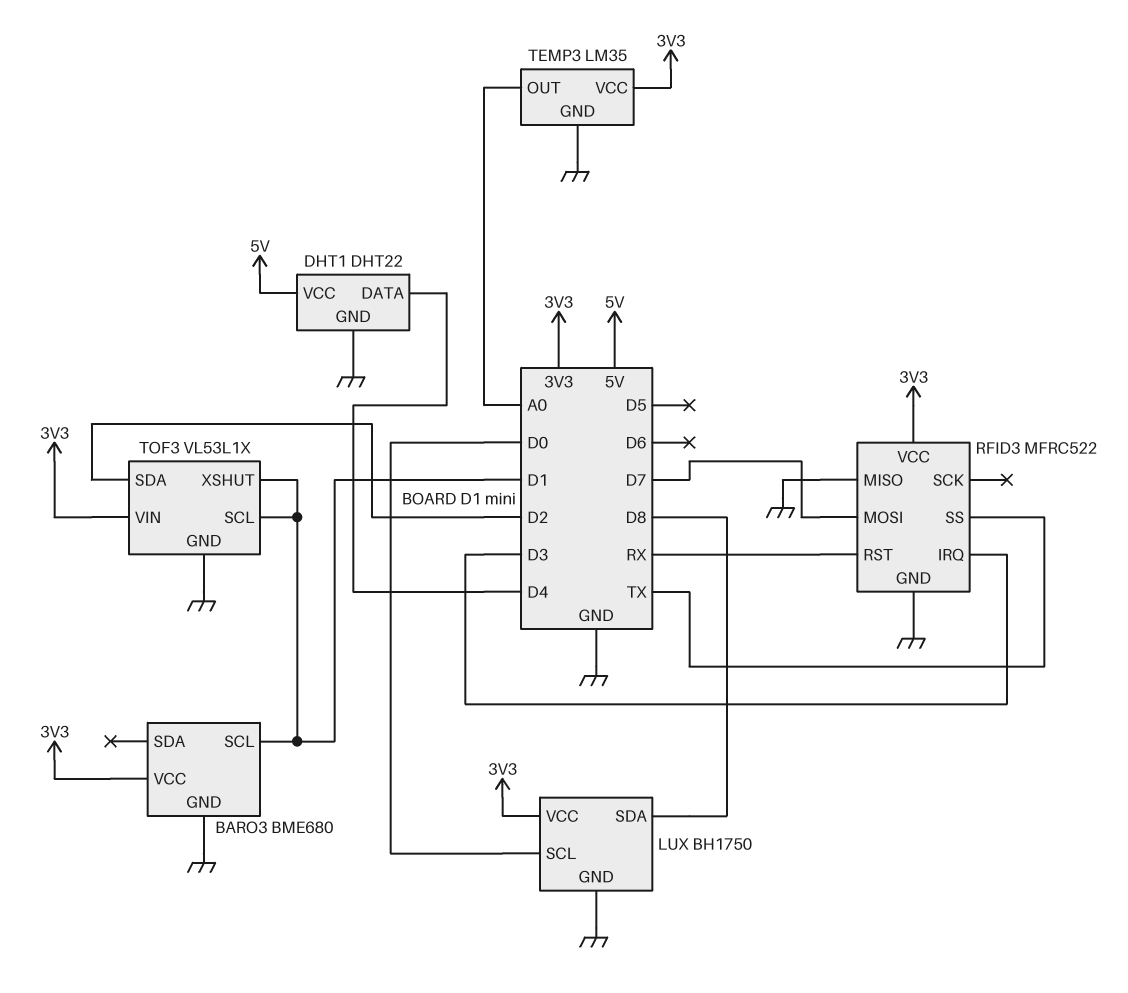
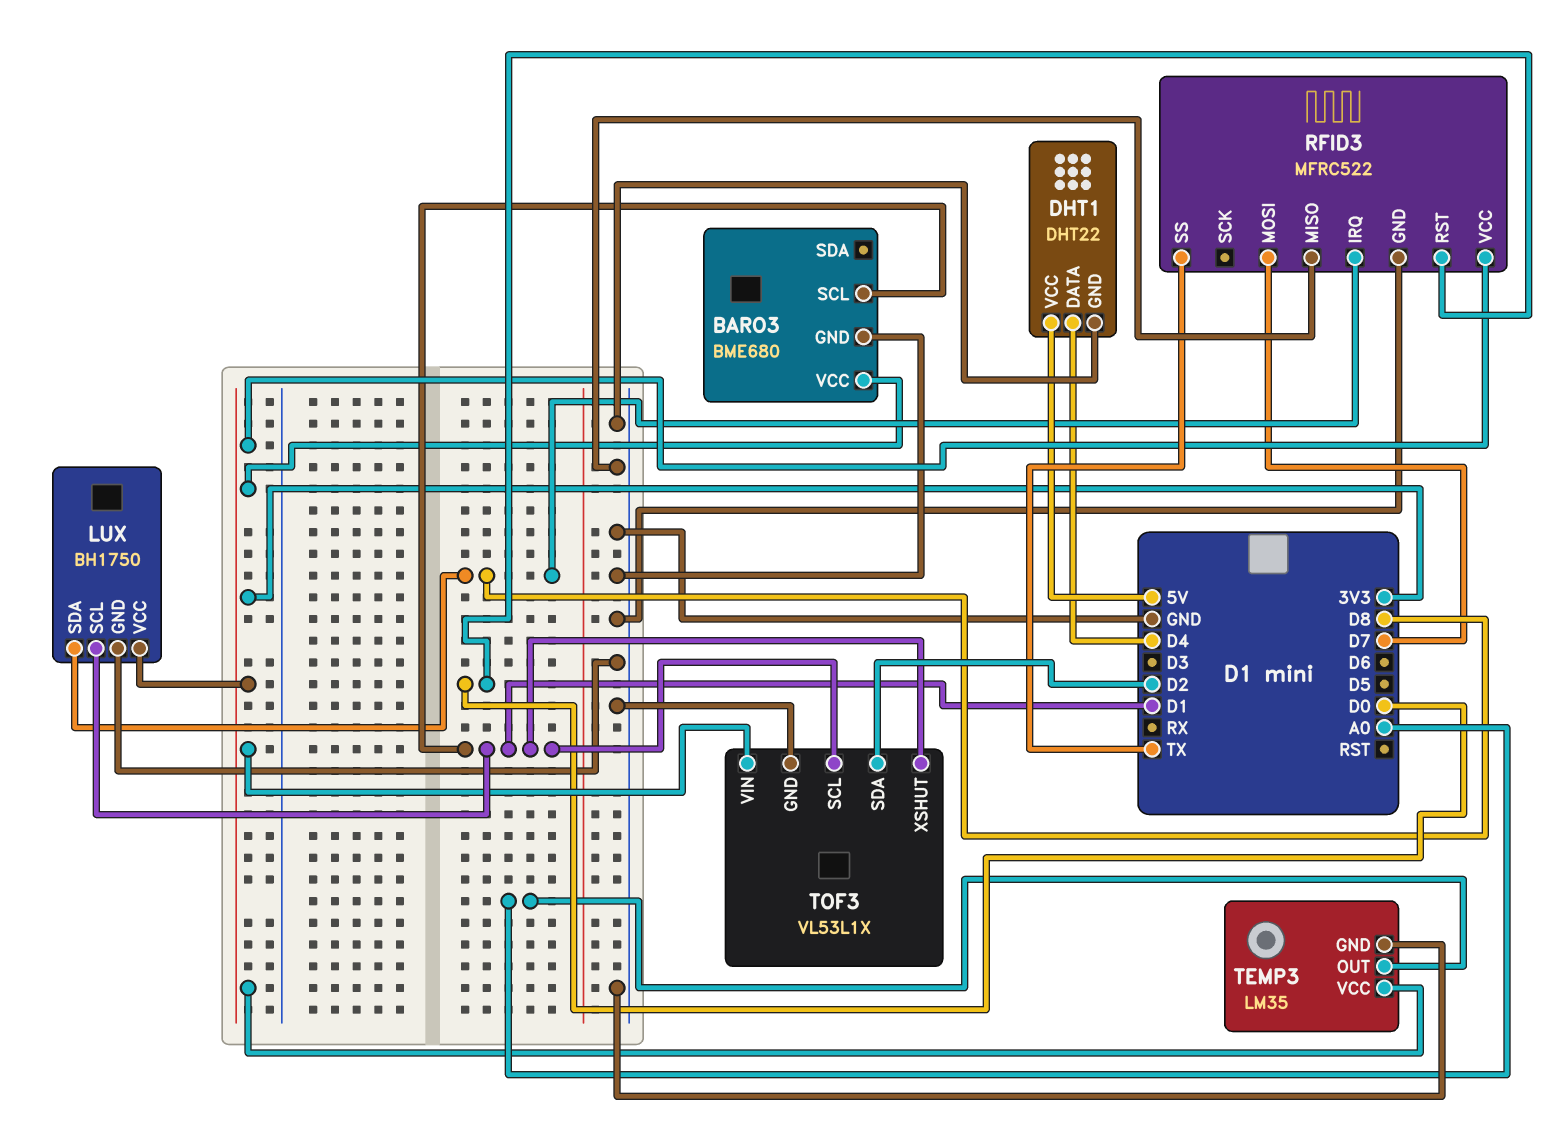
LUX pin SCL: D0 -> D1
RFID3 pin IRQ: D3 -> D8
RFID3 pin RST: RX -> D0

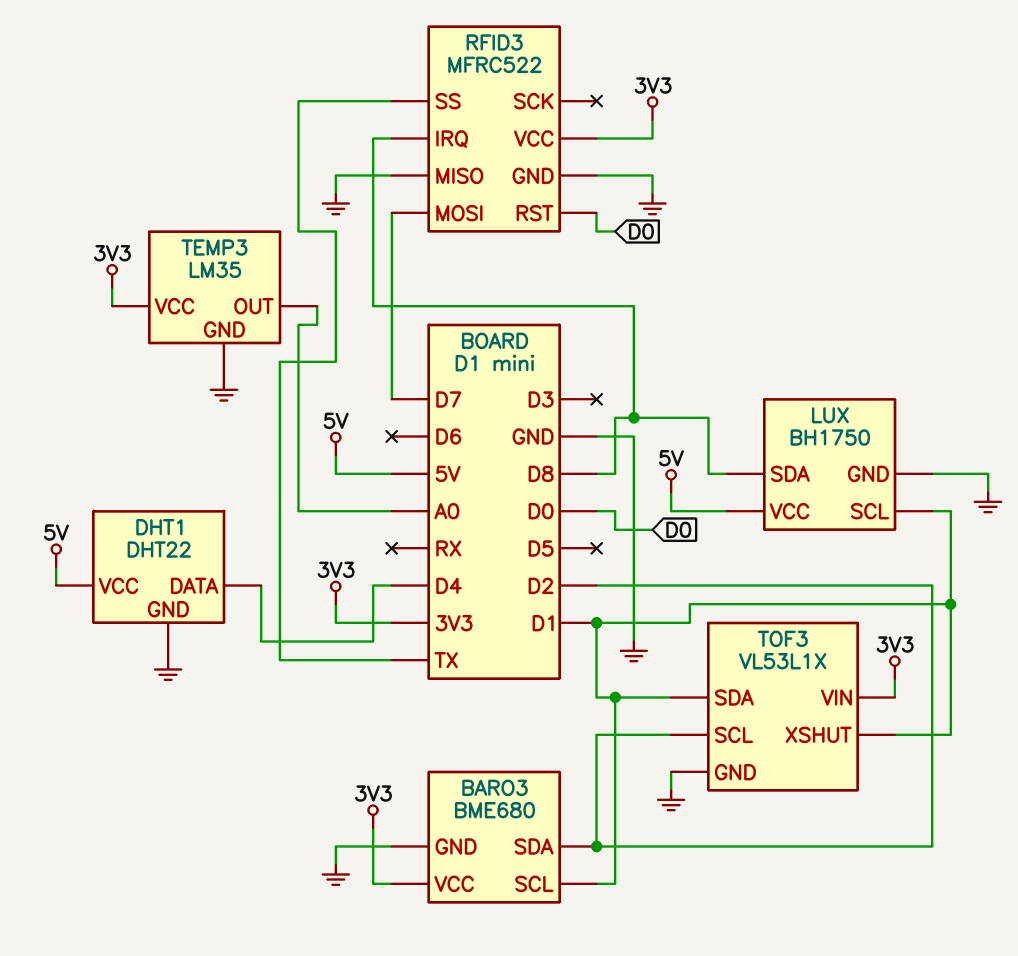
BARO3 pin SDA: none -> D2
LUX pin VCC: 3V3 -> 5V
TOF3 pin SCL: D1 -> D2
TOF3 pin SDA: D2 -> D1

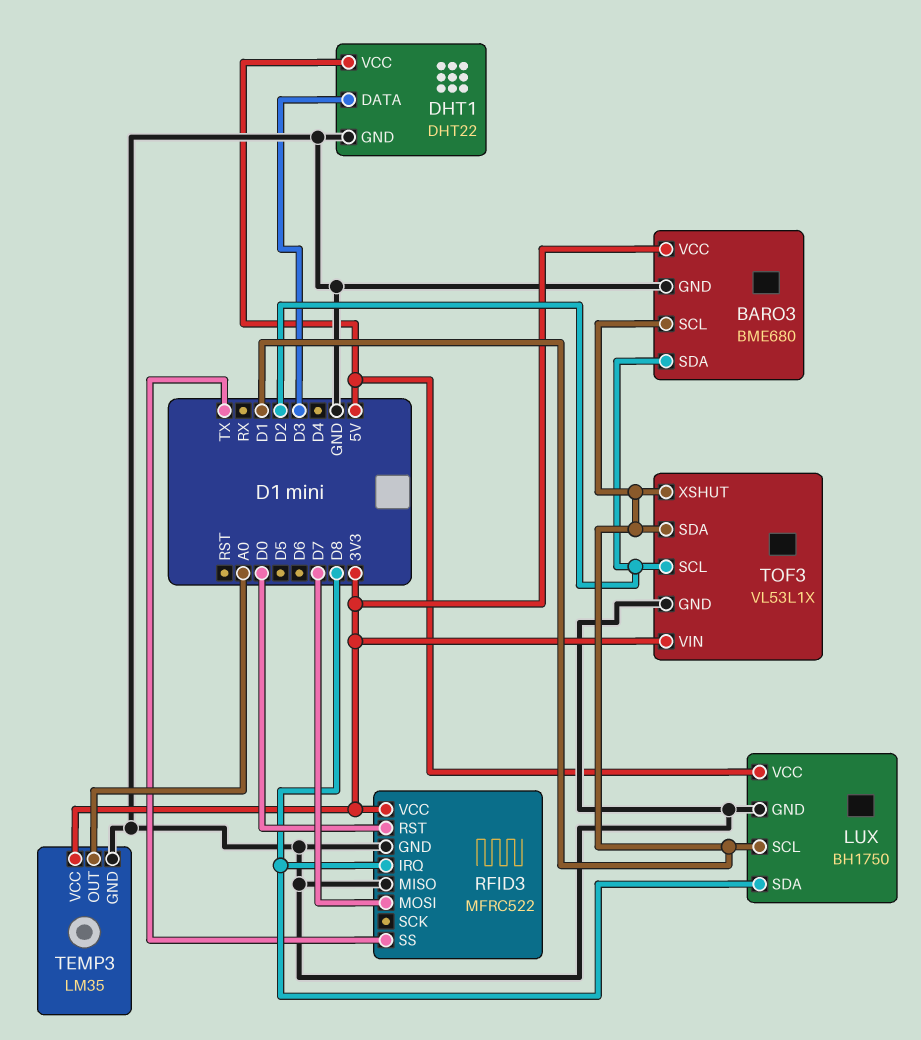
DHT1 pin DATA: D4 -> D3

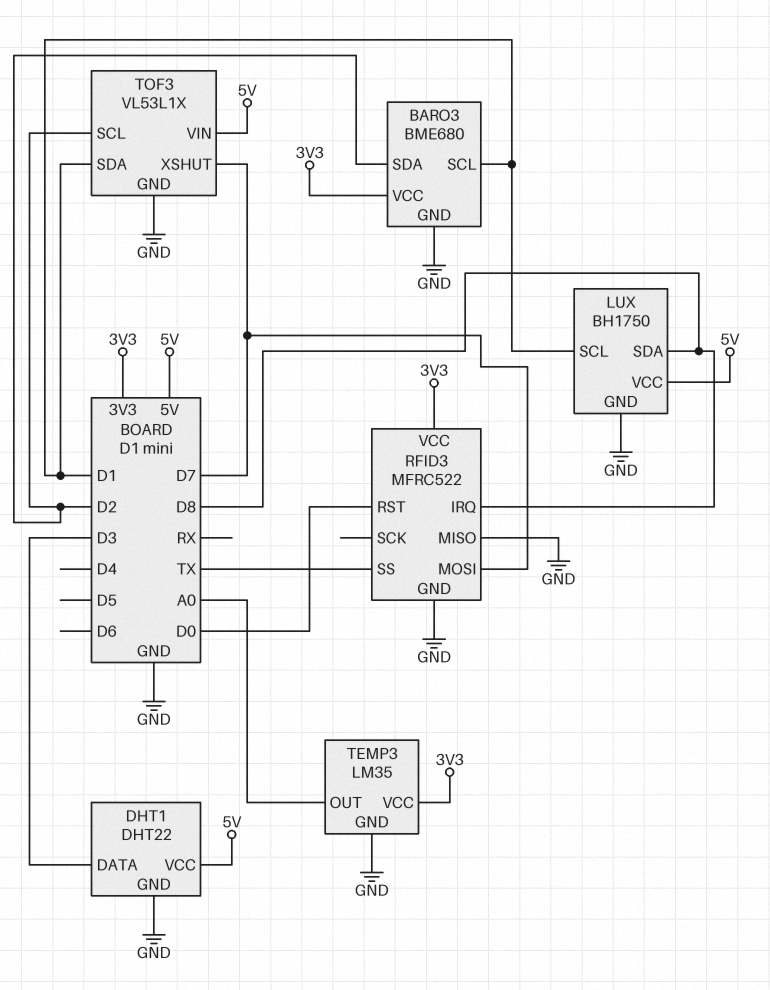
TOF3 pin VIN: 3V3 -> 5V
TOF3 pin XSHUT: D1 -> D7

